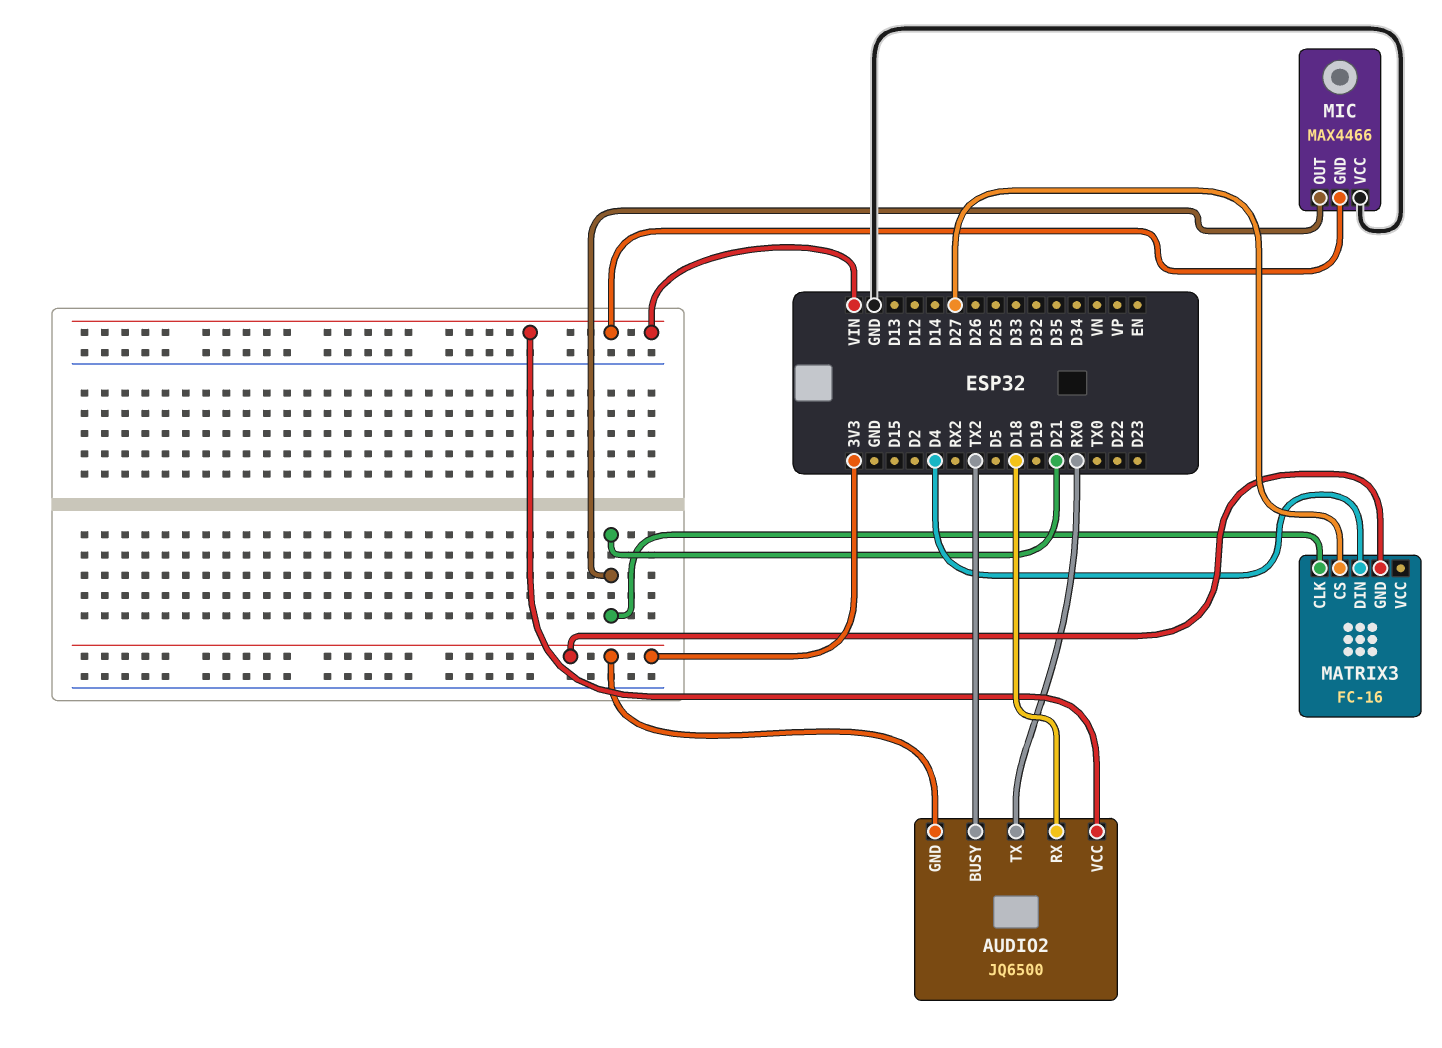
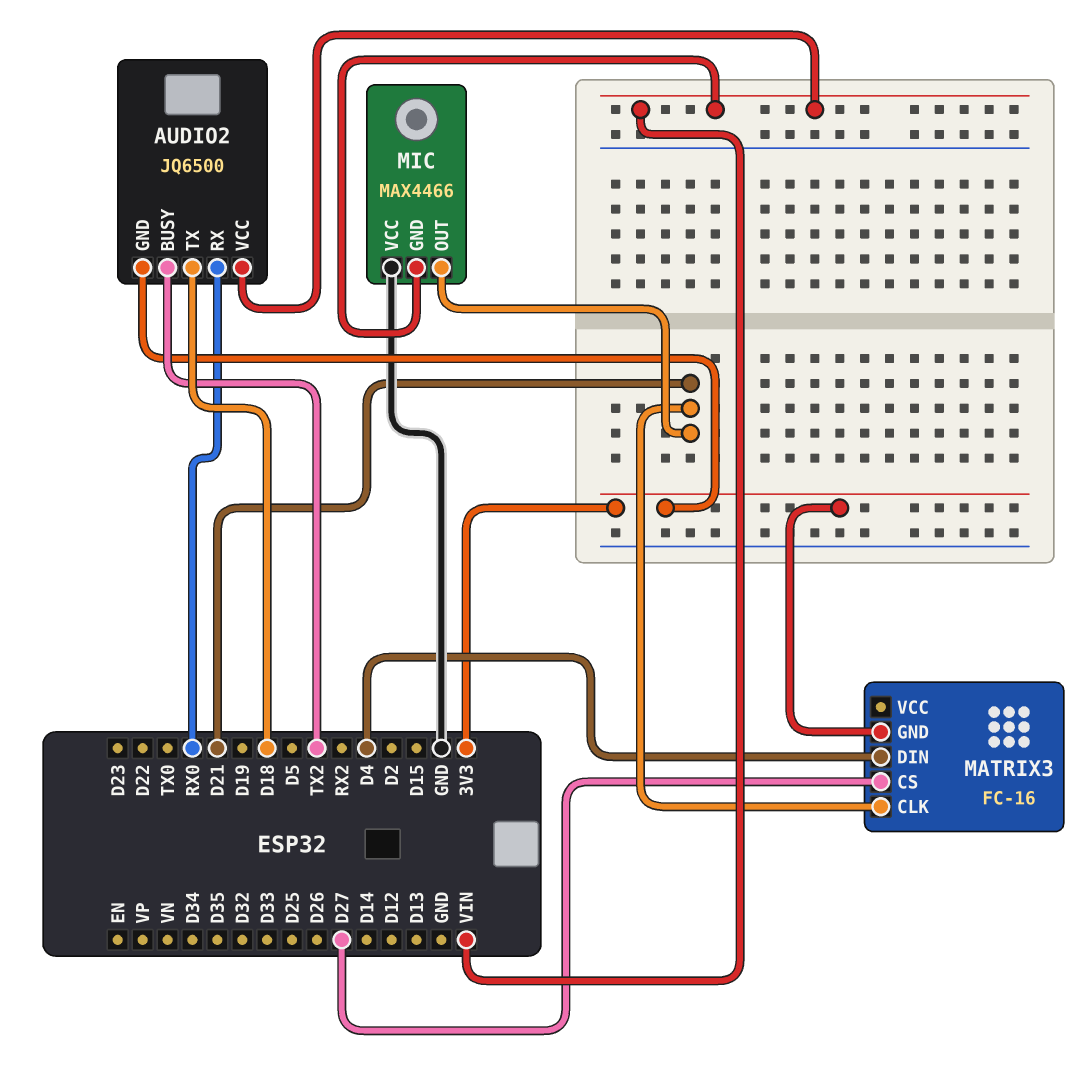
AUDIO2 pin RX: D18 -> RX0
AUDIO2 pin TX: RX0 -> D18

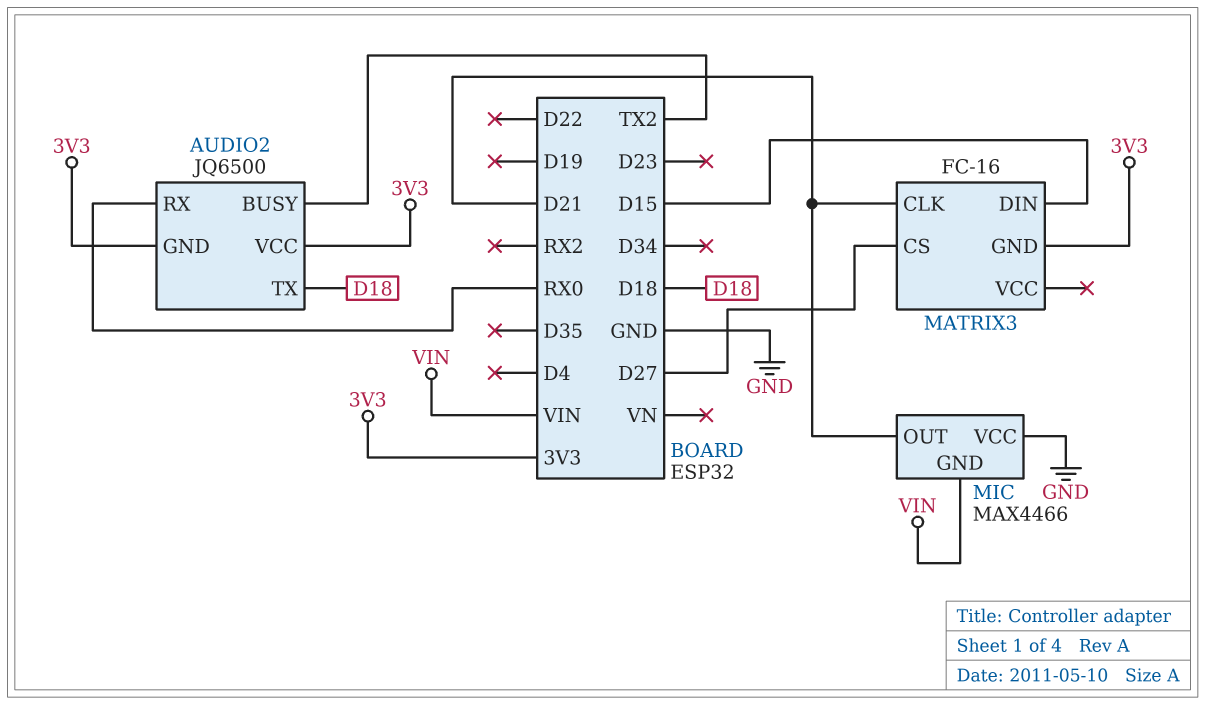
AUDIO2 pin VCC: VIN -> 3V3
MATRIX3 pin DIN: D4 -> D15

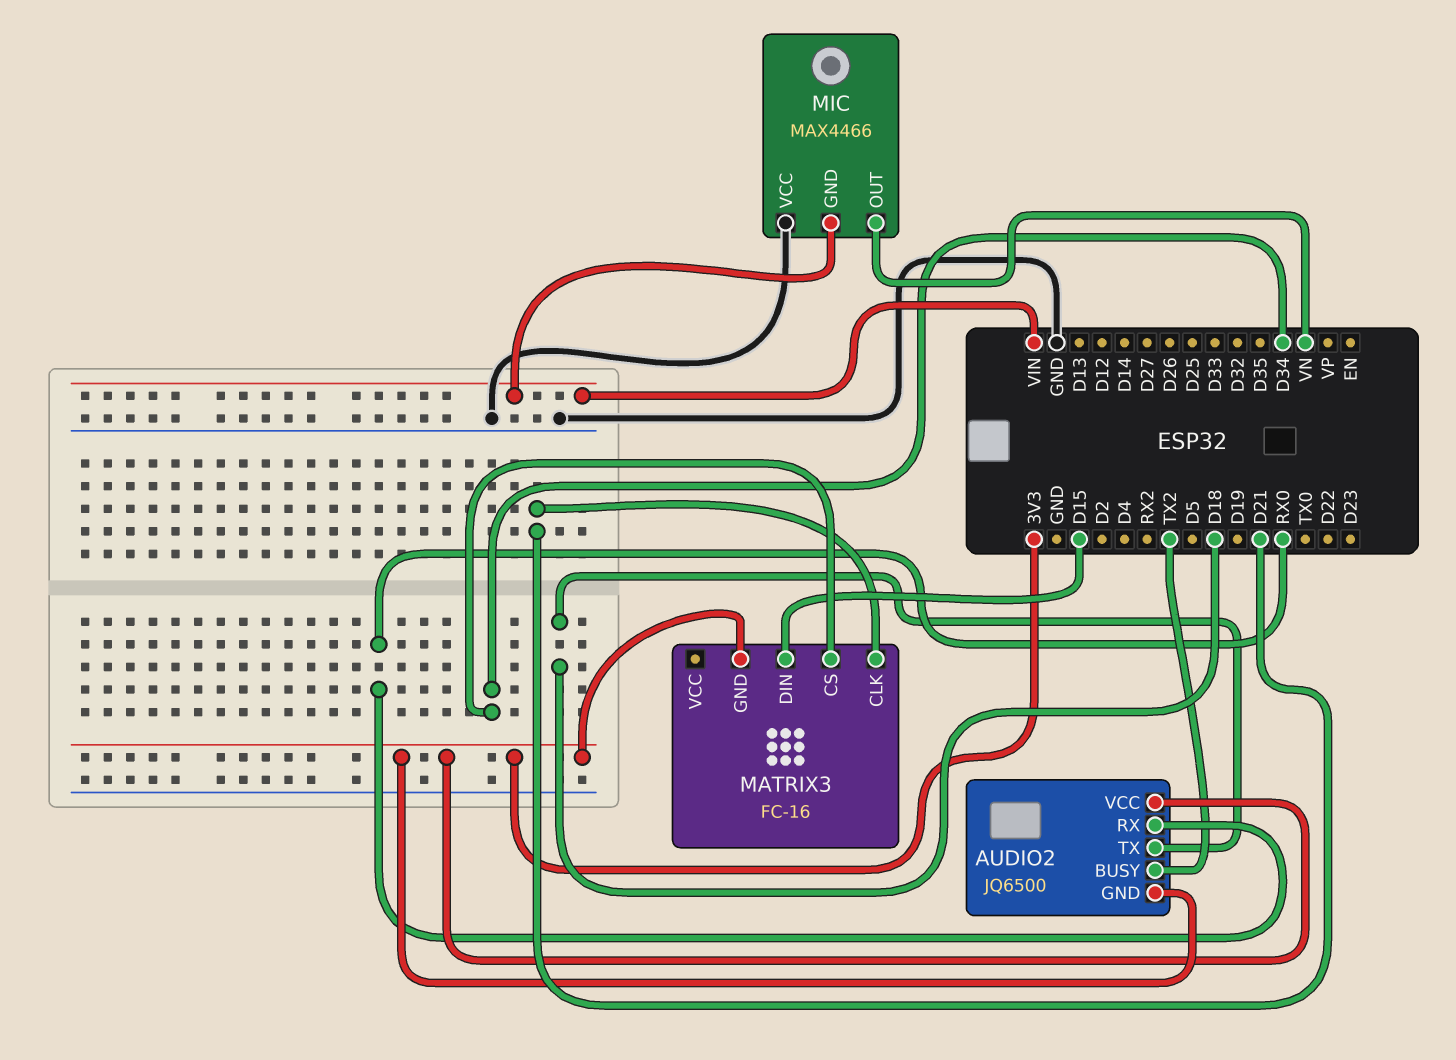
MATRIX3 pin CS: D27 -> D34
MIC pin OUT: D21 -> VN

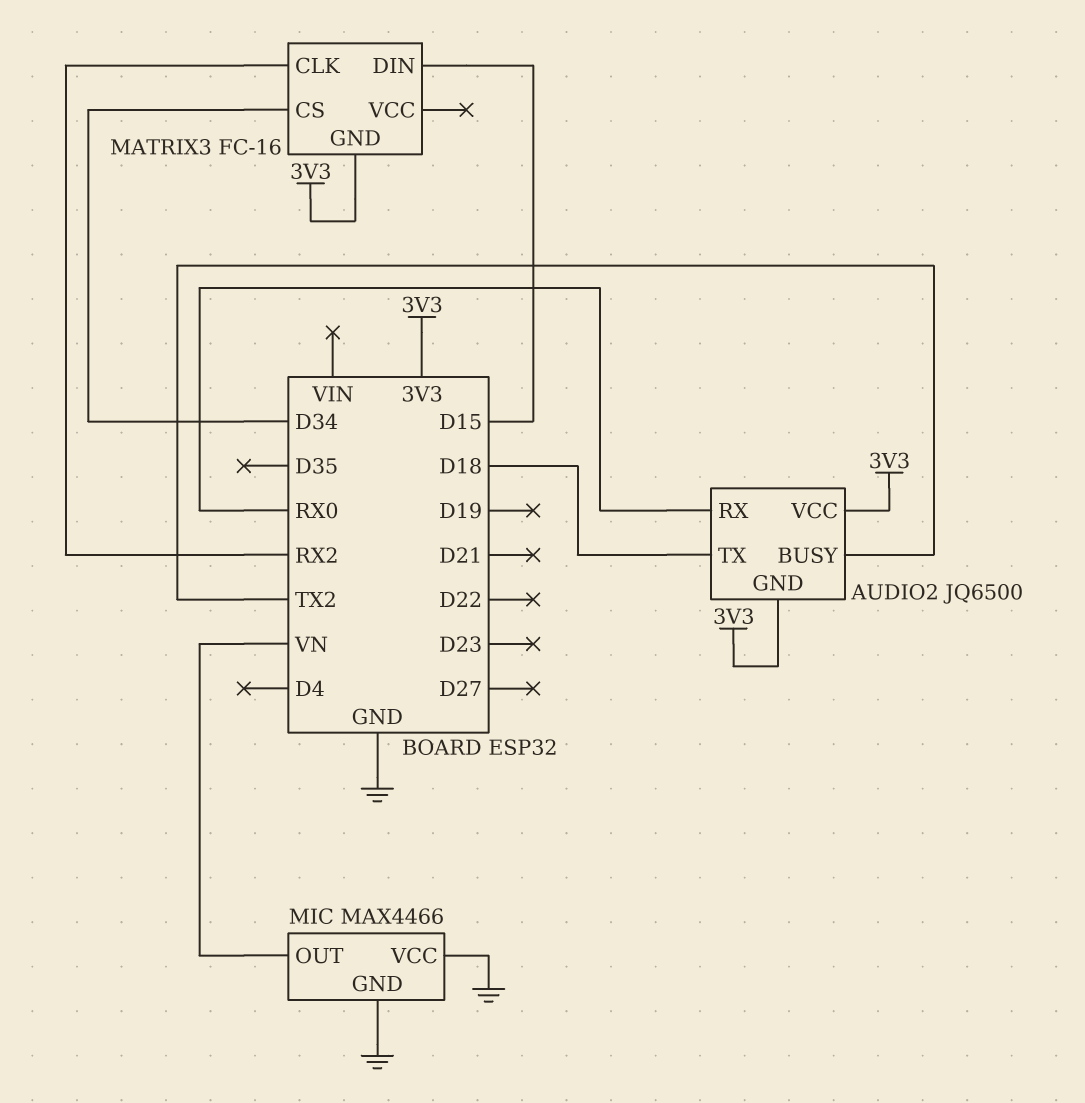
MATRIX3 pin CLK: D21 -> RX2
MIC pin GND: VIN -> GND

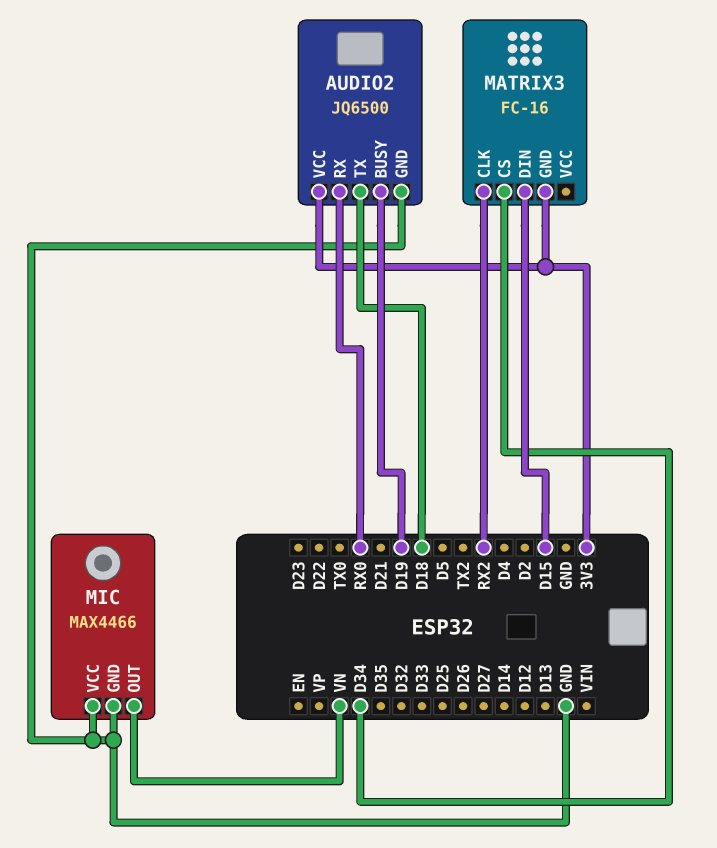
AUDIO2 pin BUSY: TX2 -> D19
AUDIO2 pin GND: 3V3 -> GND

